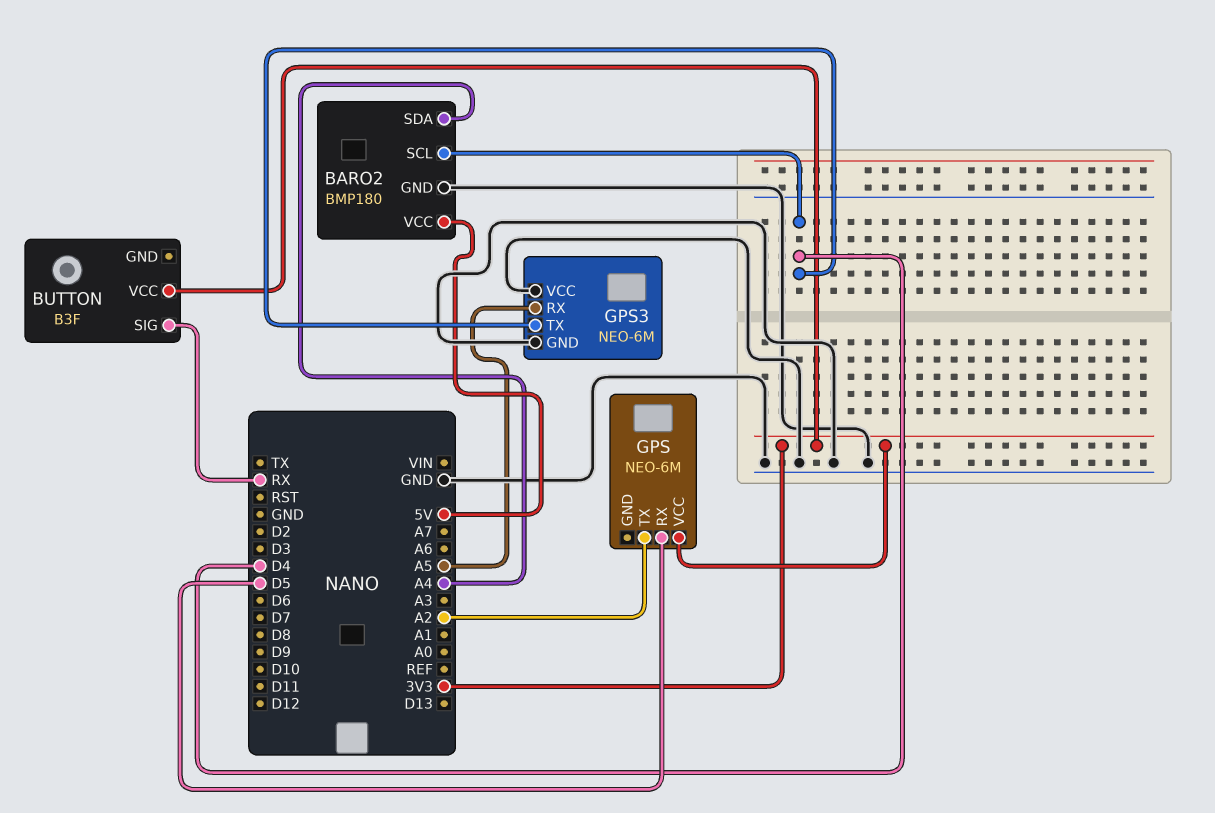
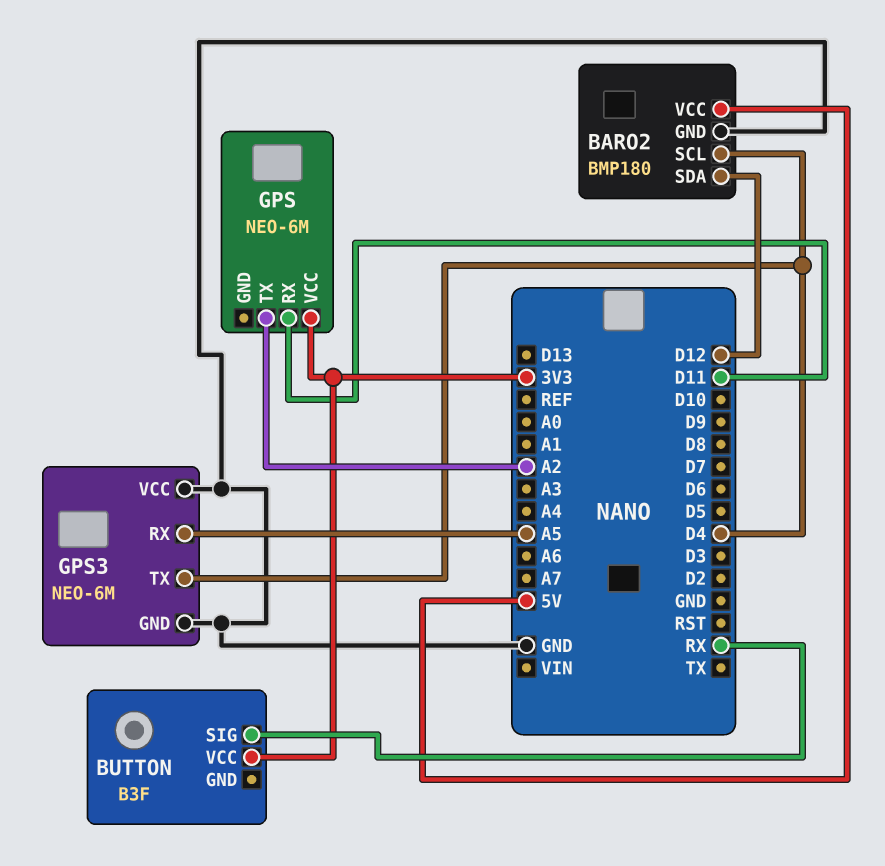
BARO2 pin SDA: A4 -> D12
GPS pin RX: D5 -> D11

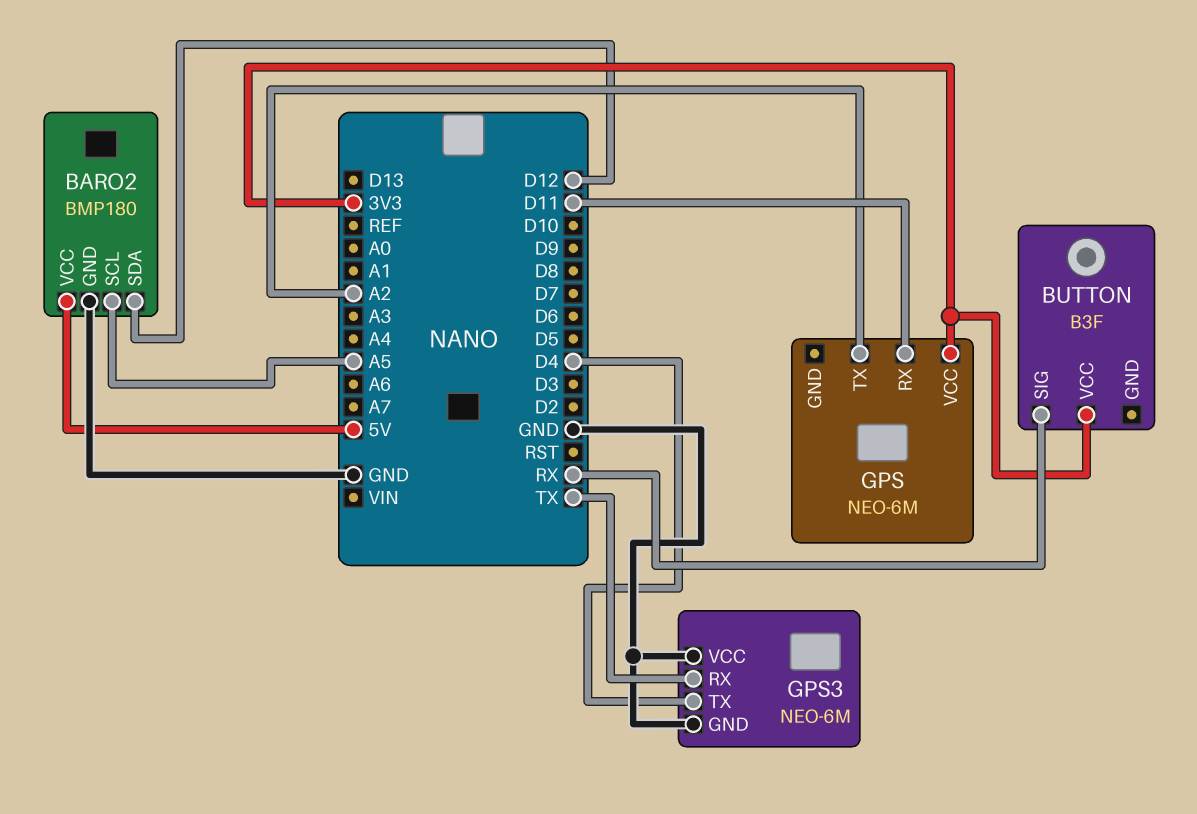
BARO2 pin SCL: D4 -> A5
GPS3 pin RX: A5 -> TX

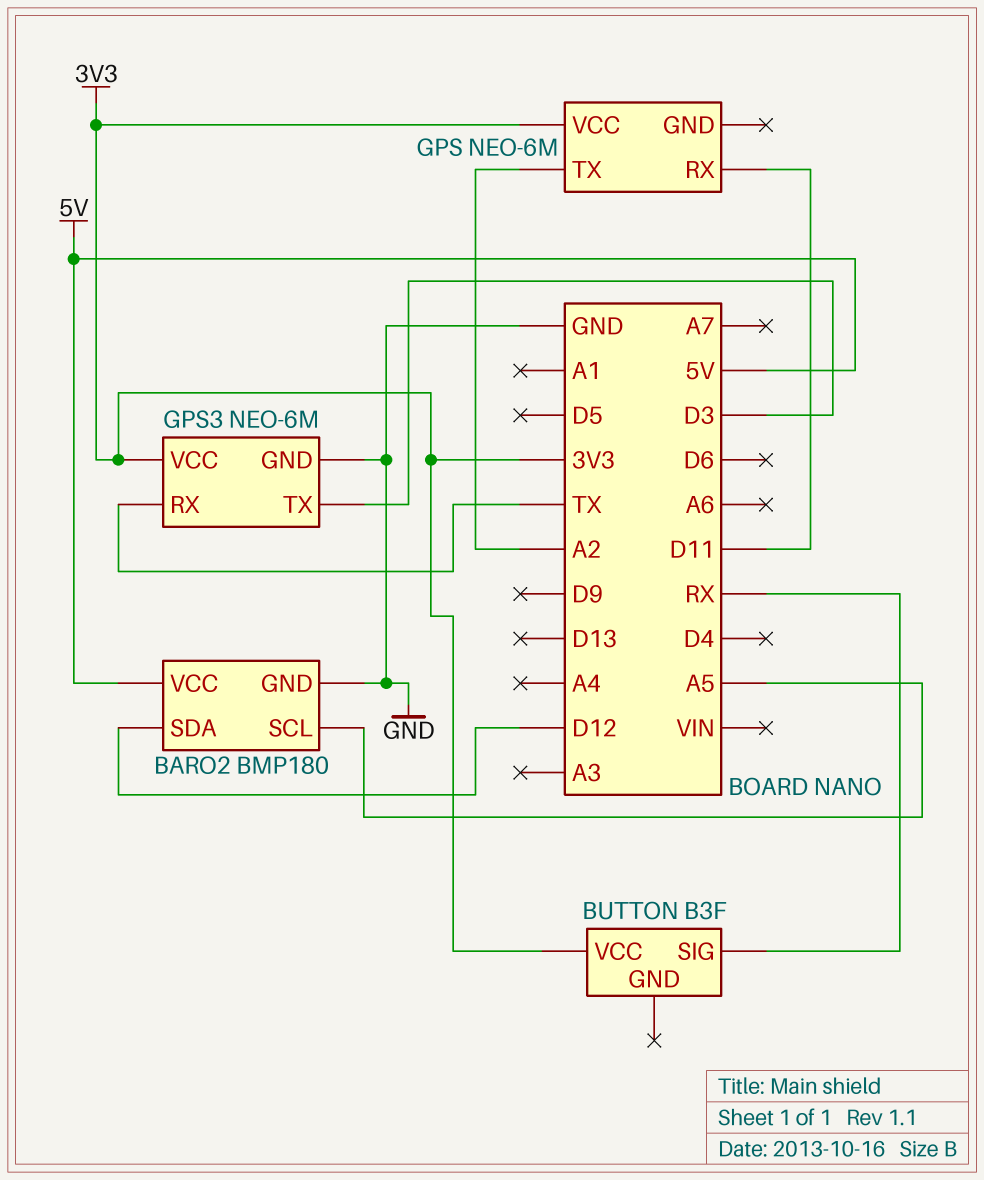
GPS3 pin TX: D4 -> D3
GPS3 pin VCC: GND -> 3V3

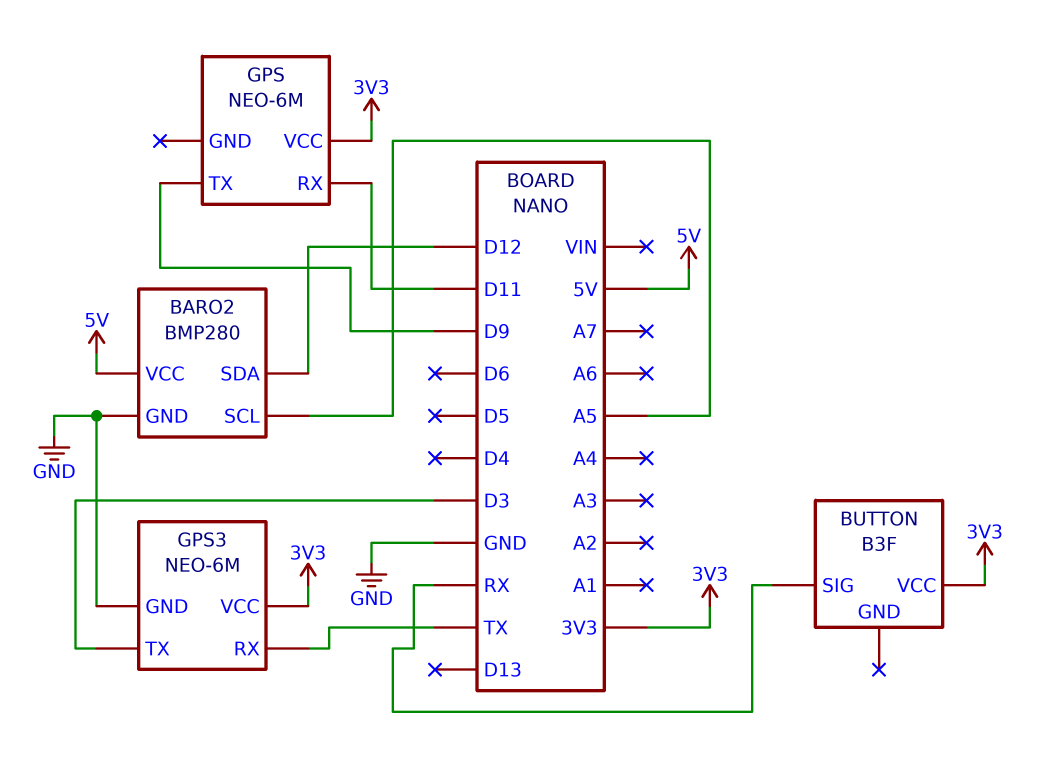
BARO2: BMP180 -> BMP280
GPS pin TX: A2 -> D9

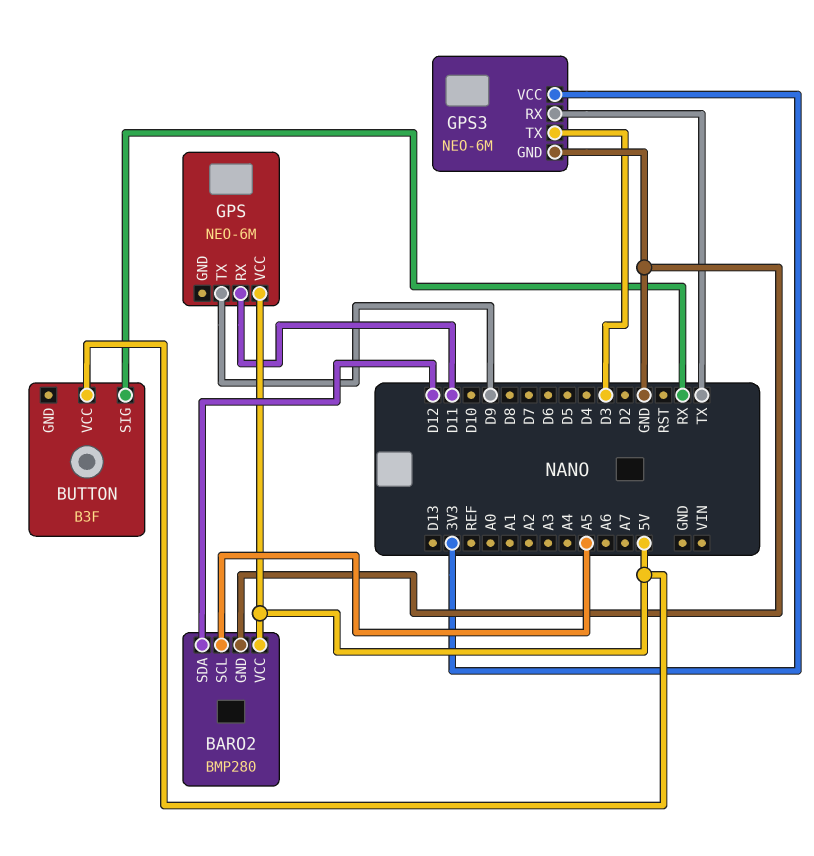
BUTTON pin VCC: 3V3 -> 5V
GPS pin VCC: 3V3 -> 5V

